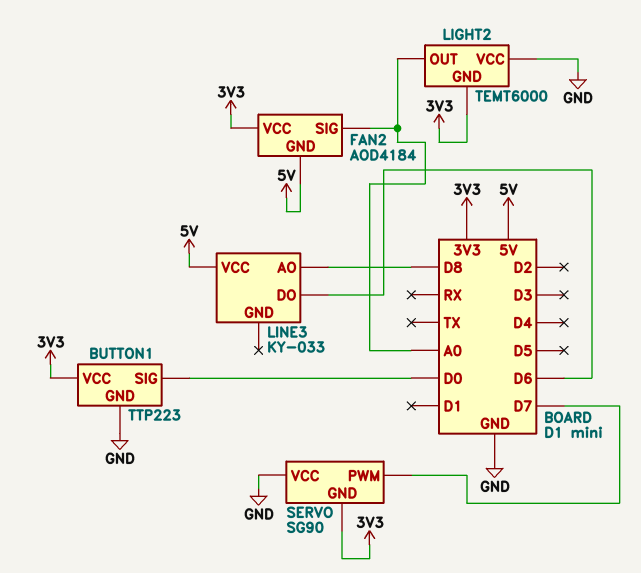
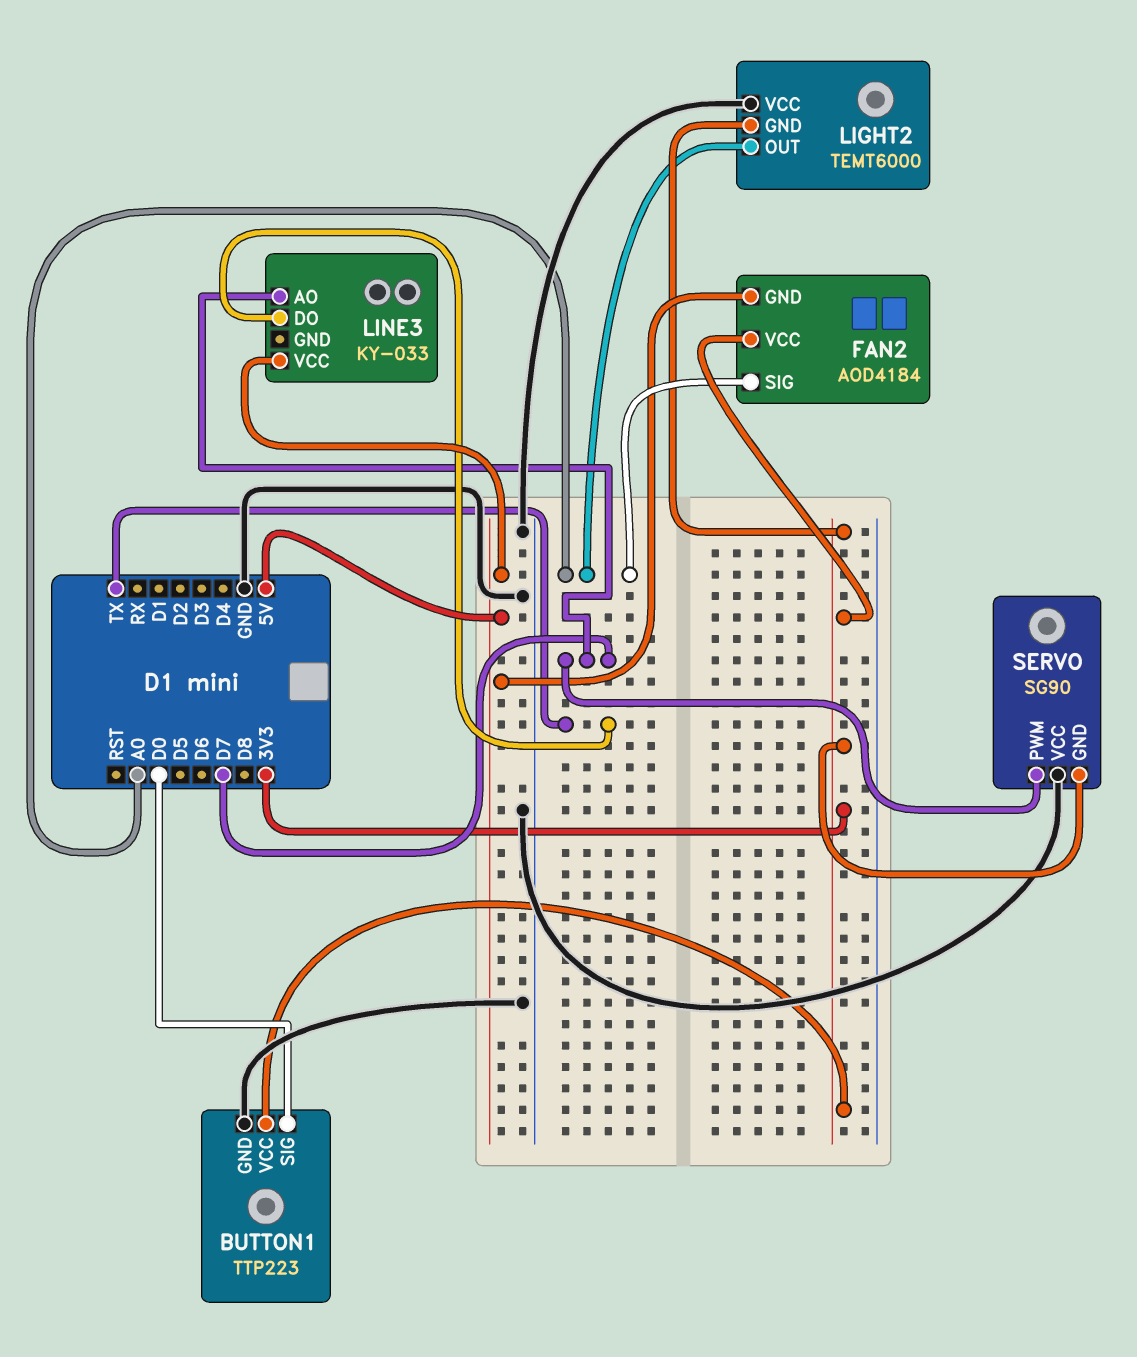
LINE3 pin AO: D8 -> D7
LINE3 pin DO: D6 -> TX

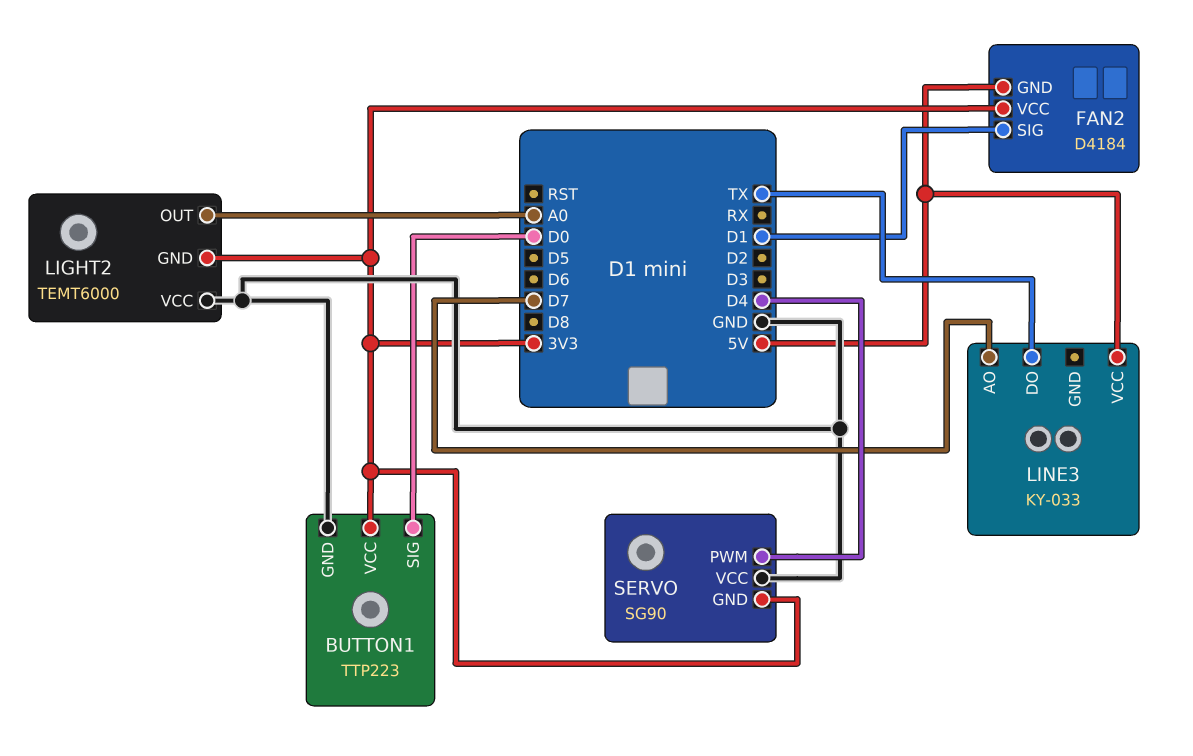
FAN2: AOD4184 -> D4184
FAN2 pin SIG: A0 -> D1
SERVO pin PWM: D7 -> D4

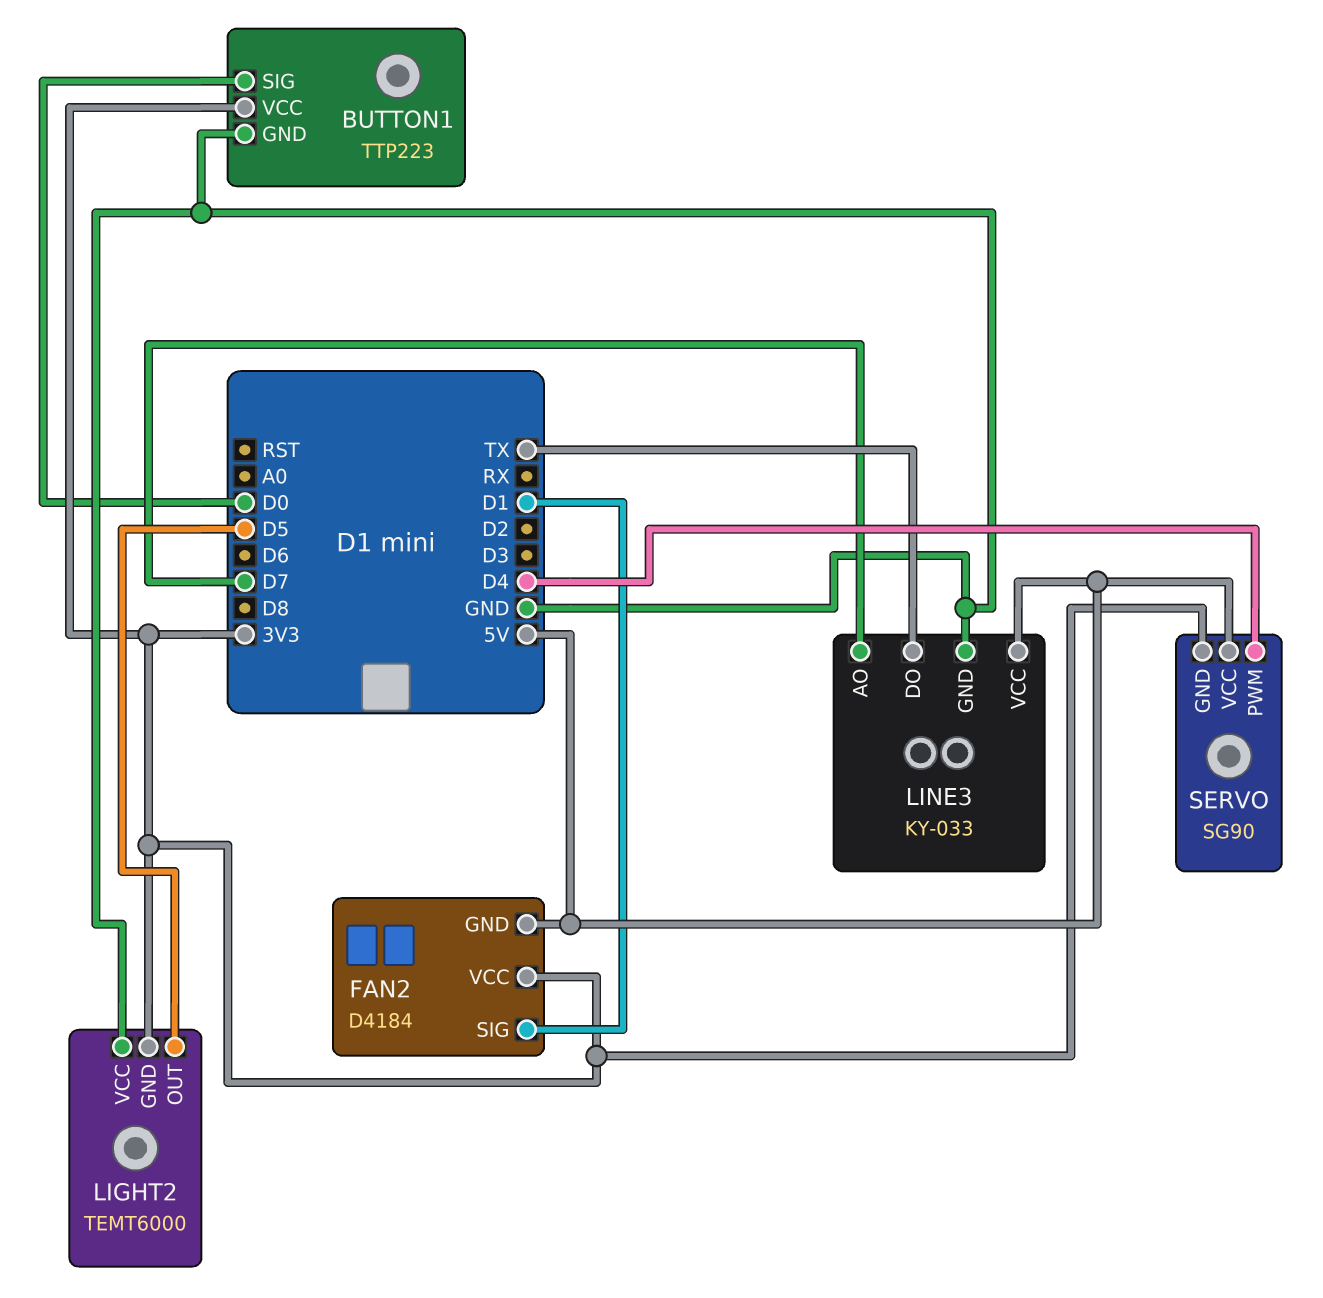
LIGHT2 pin OUT: A0 -> D5
LINE3 pin GND: none -> GND
SERVO pin VCC: GND -> 5V

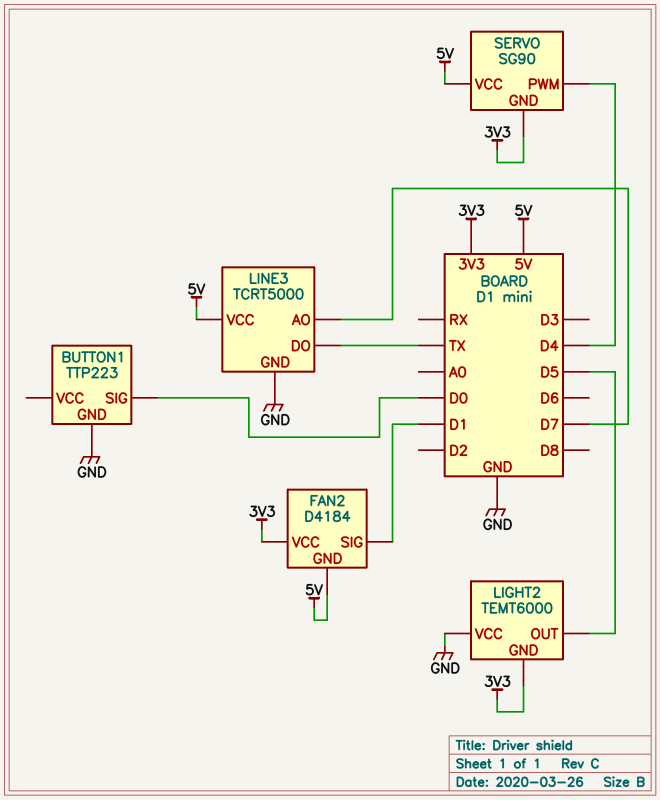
BUTTON1 pin VCC: 3V3 -> none
LINE3: KY-033 -> TCRT5000

